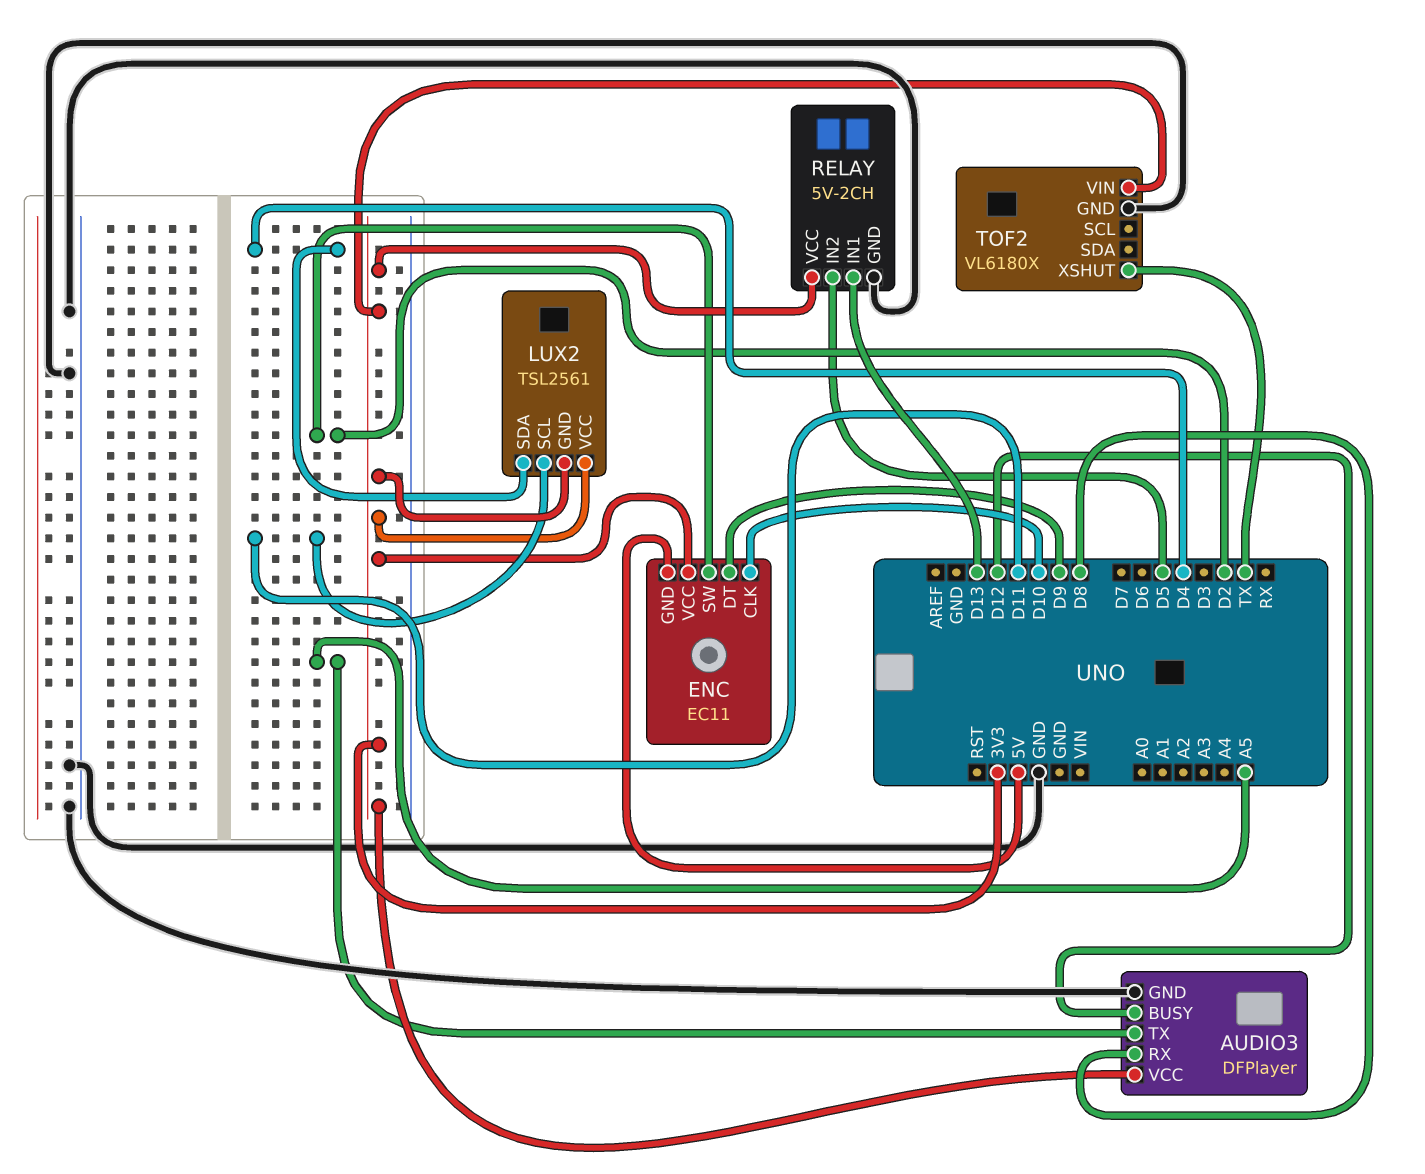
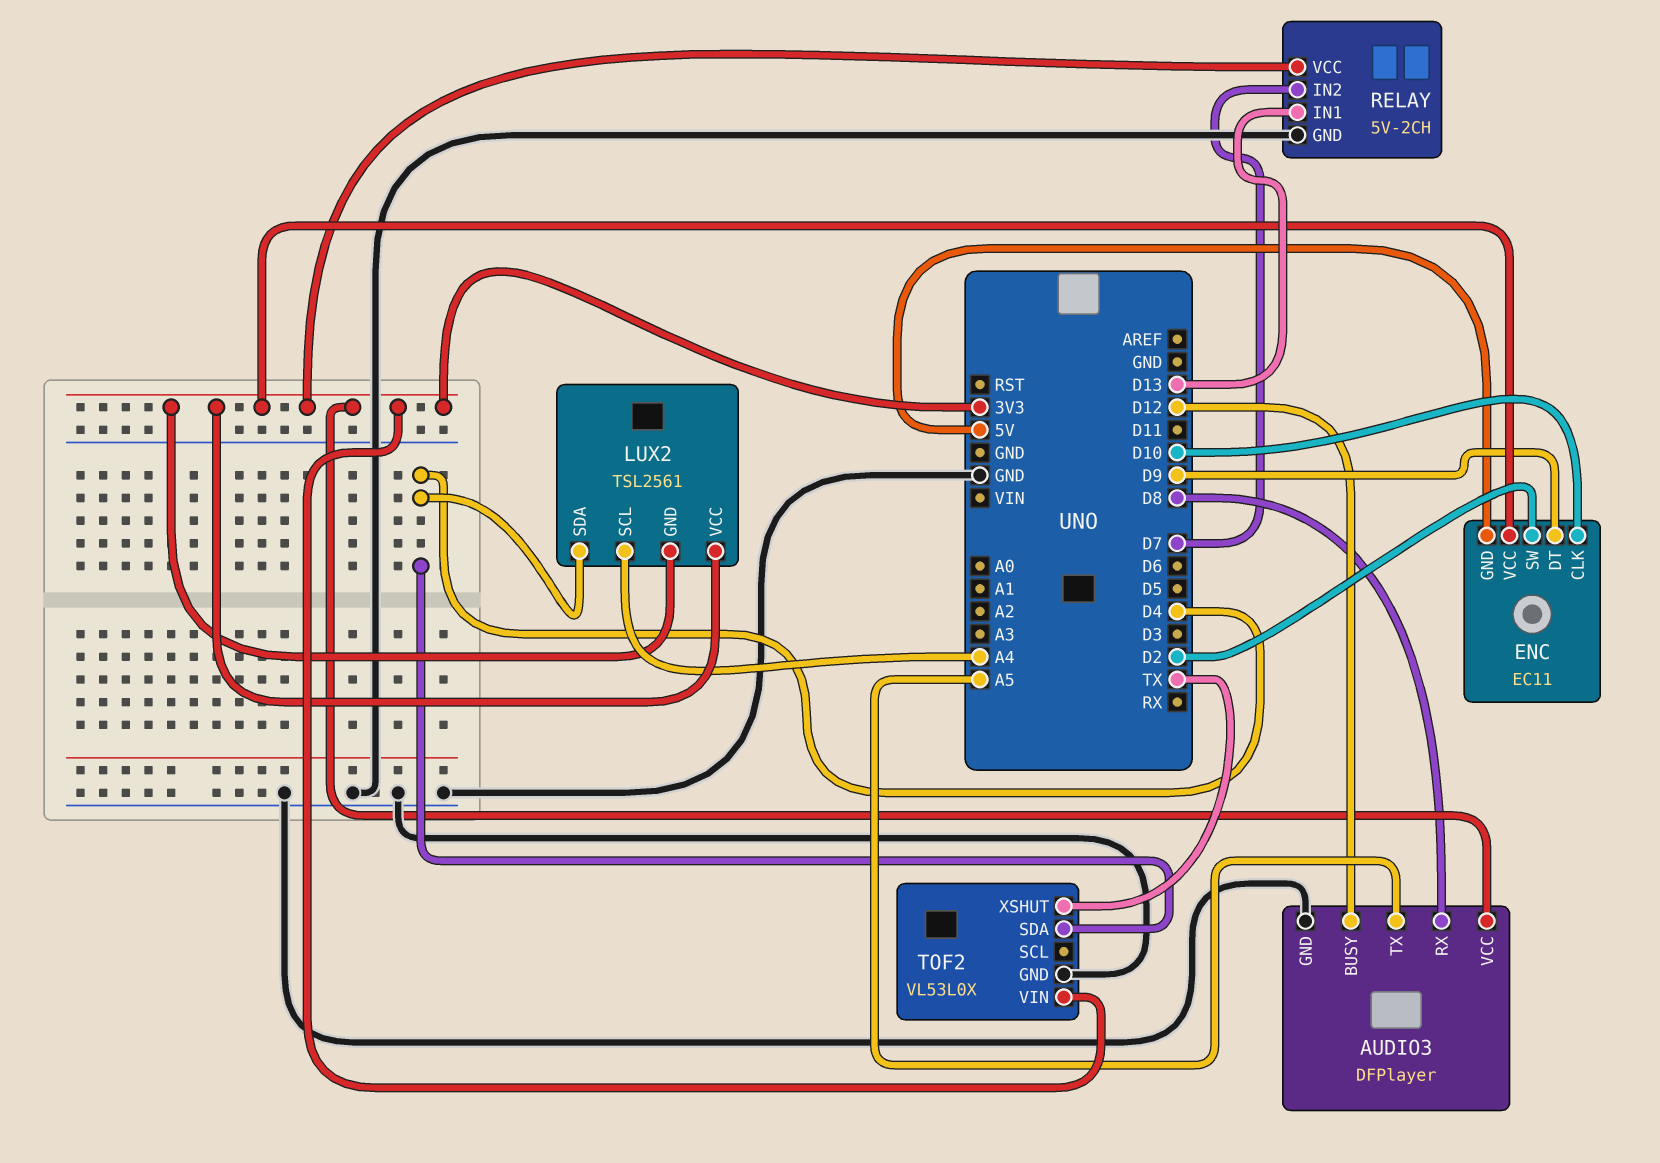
LUX2 pin SCL: D11 -> A4
RELAY pin IN2: D5 -> D7
TOF2: VL6180X -> VL53L0X
TOF2 pin SDA: none -> D4

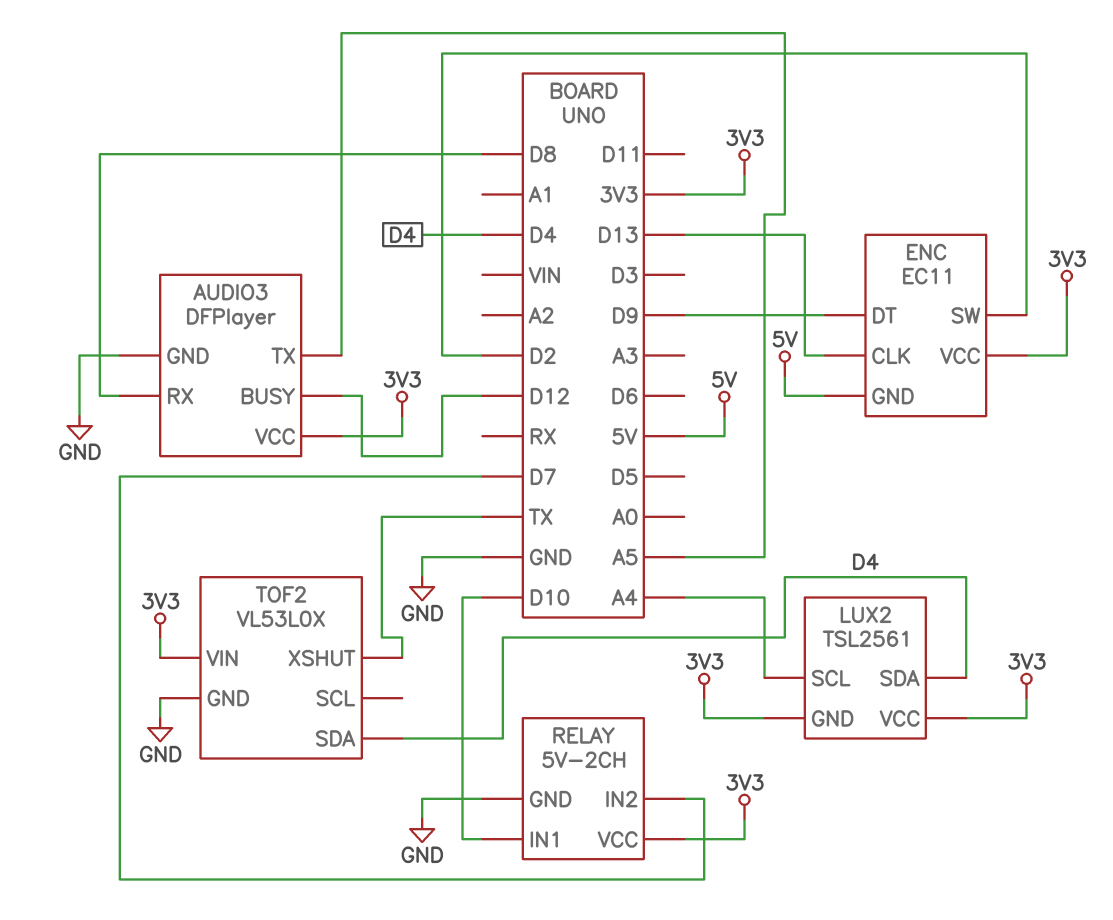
ENC pin CLK: D10 -> D13
RELAY pin IN1: D13 -> D10

